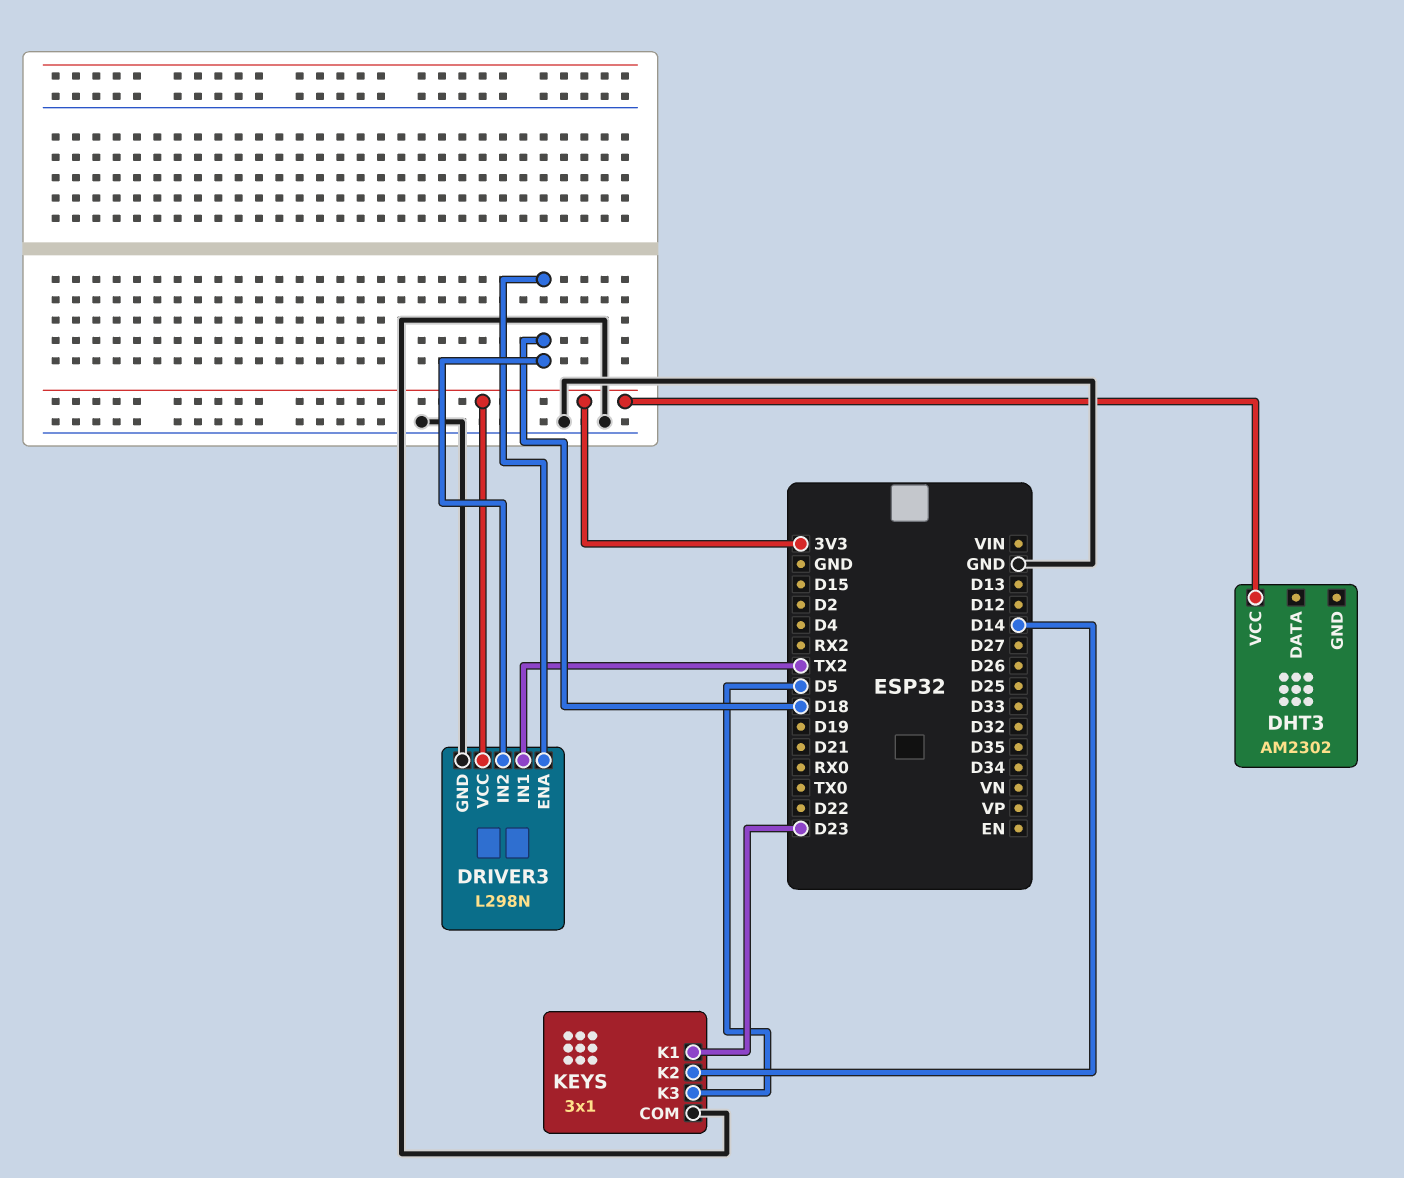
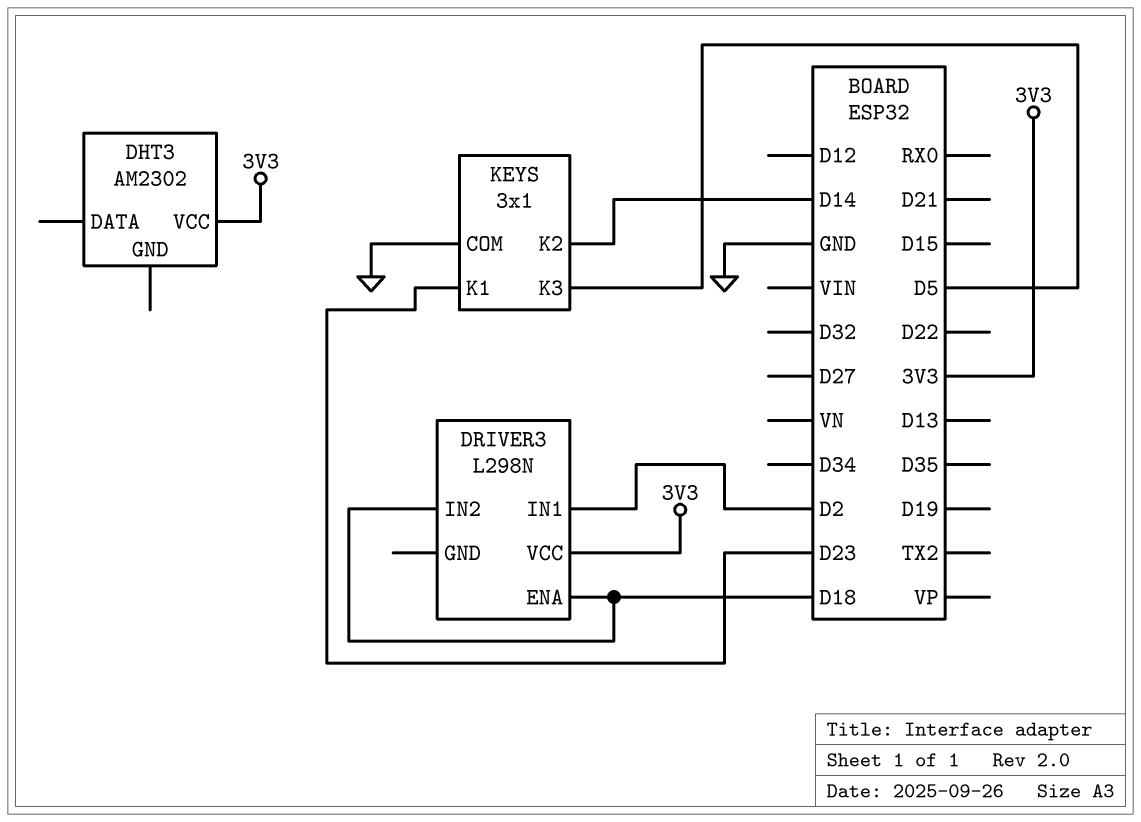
DRIVER3 pin GND: GND -> none
DRIVER3 pin IN1: TX2 -> D2

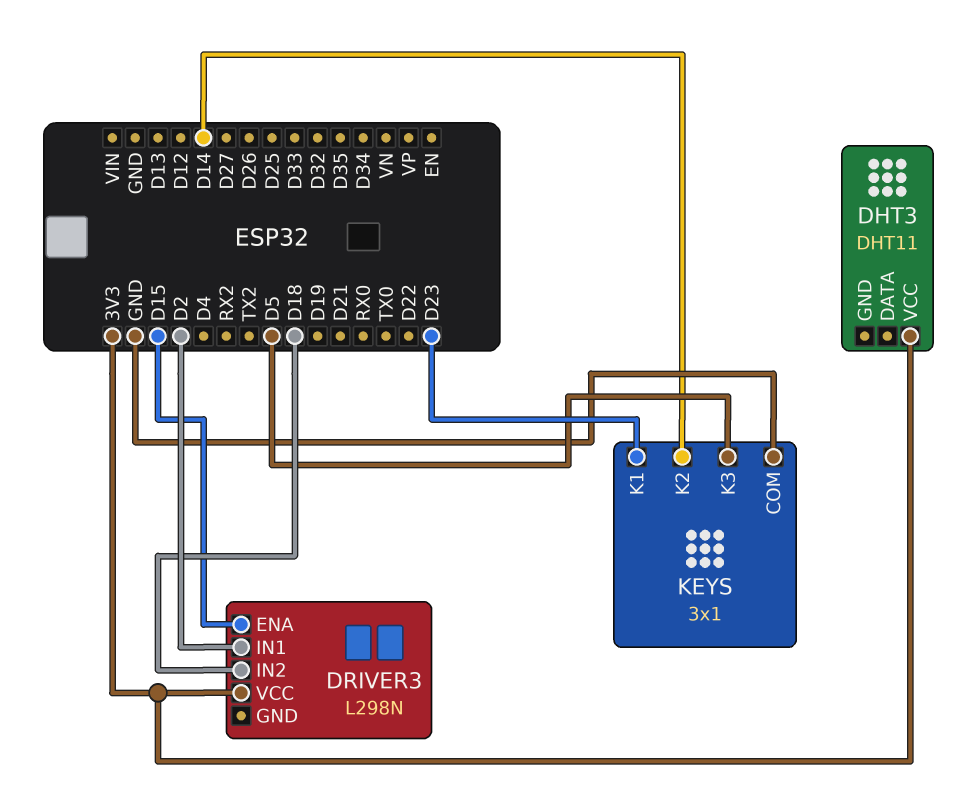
DHT3: AM2302 -> DHT11
DRIVER3 pin ENA: D18 -> D15

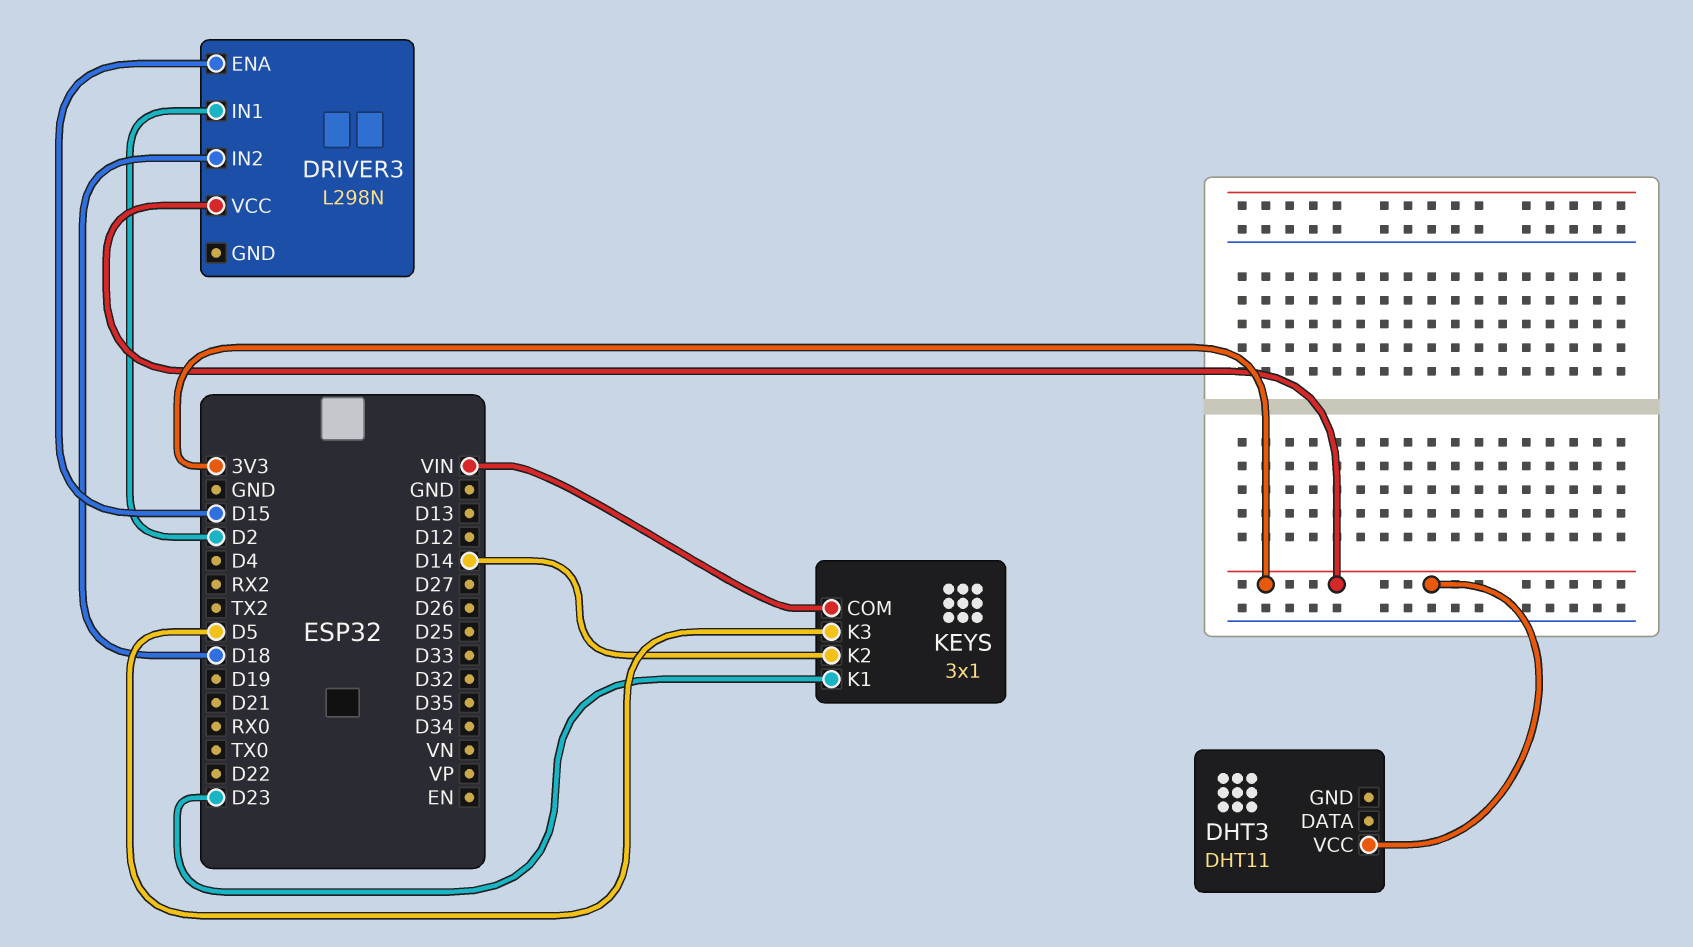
KEYS pin COM: GND -> VIN

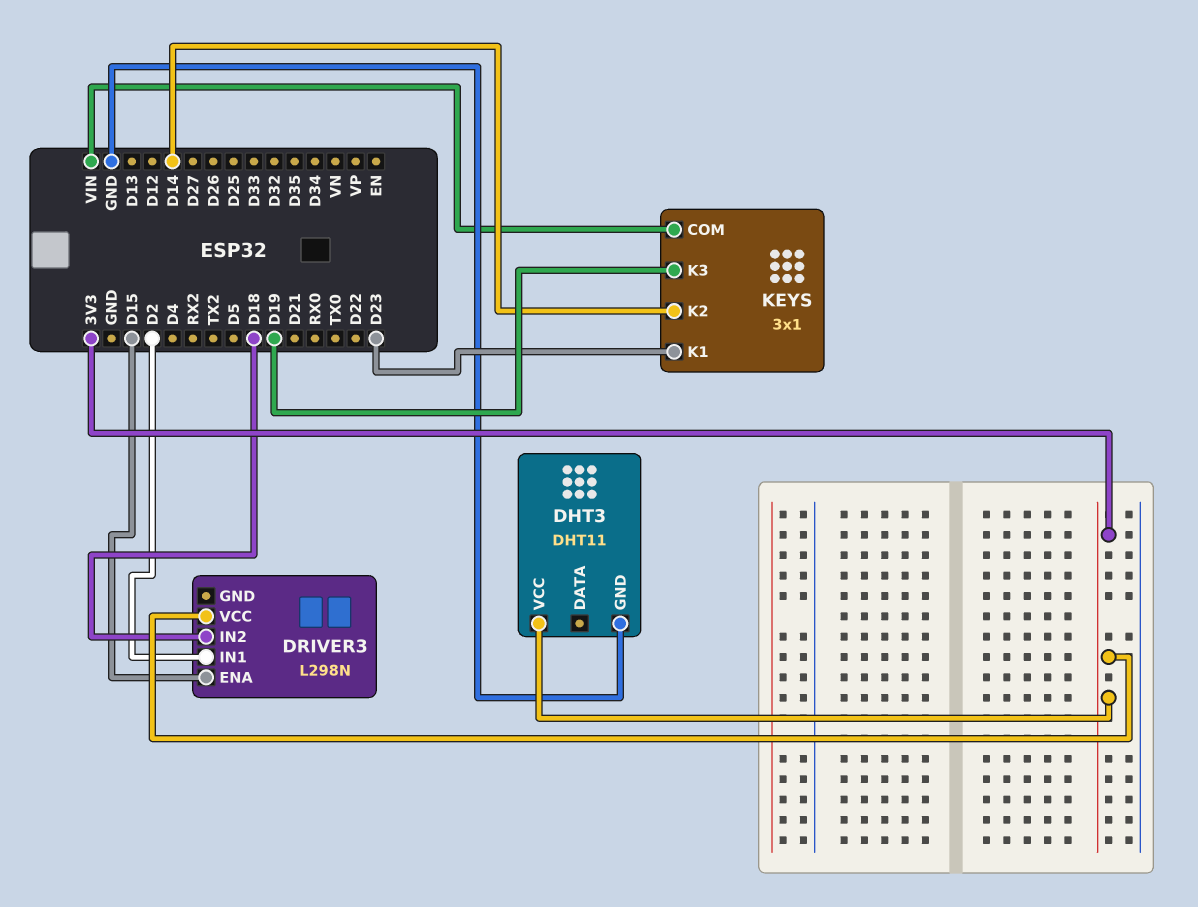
DHT3 pin GND: none -> GND
KEYS pin K3: D5 -> D19

